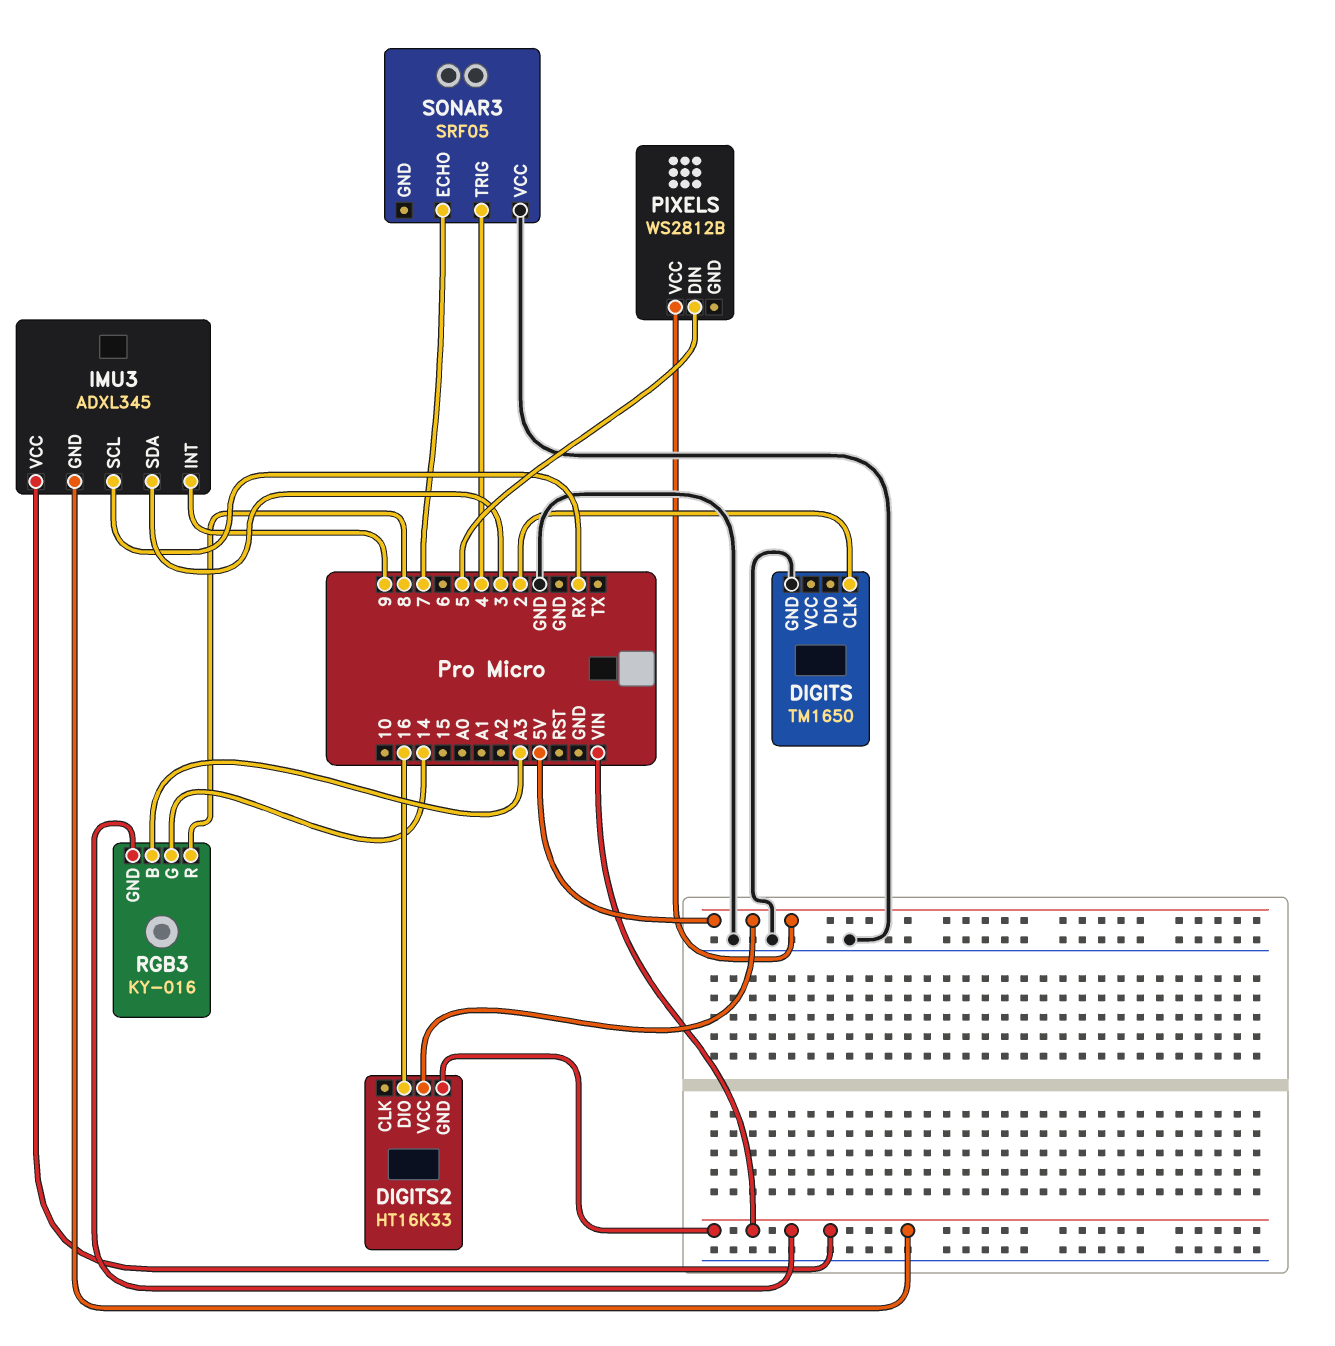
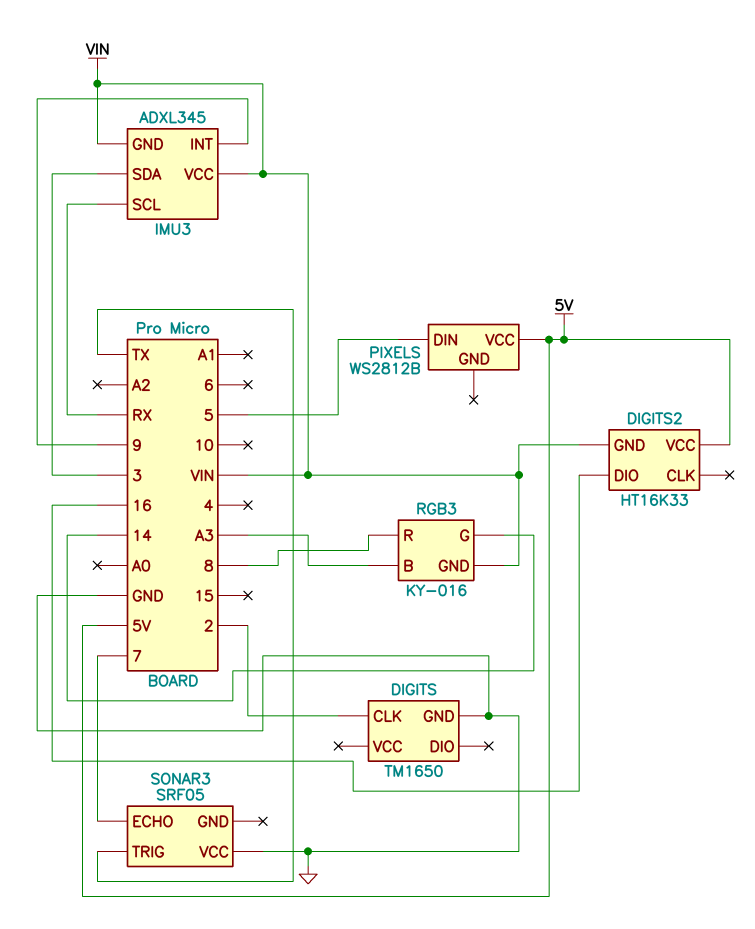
SONAR3 pin TRIG: 4 -> TX

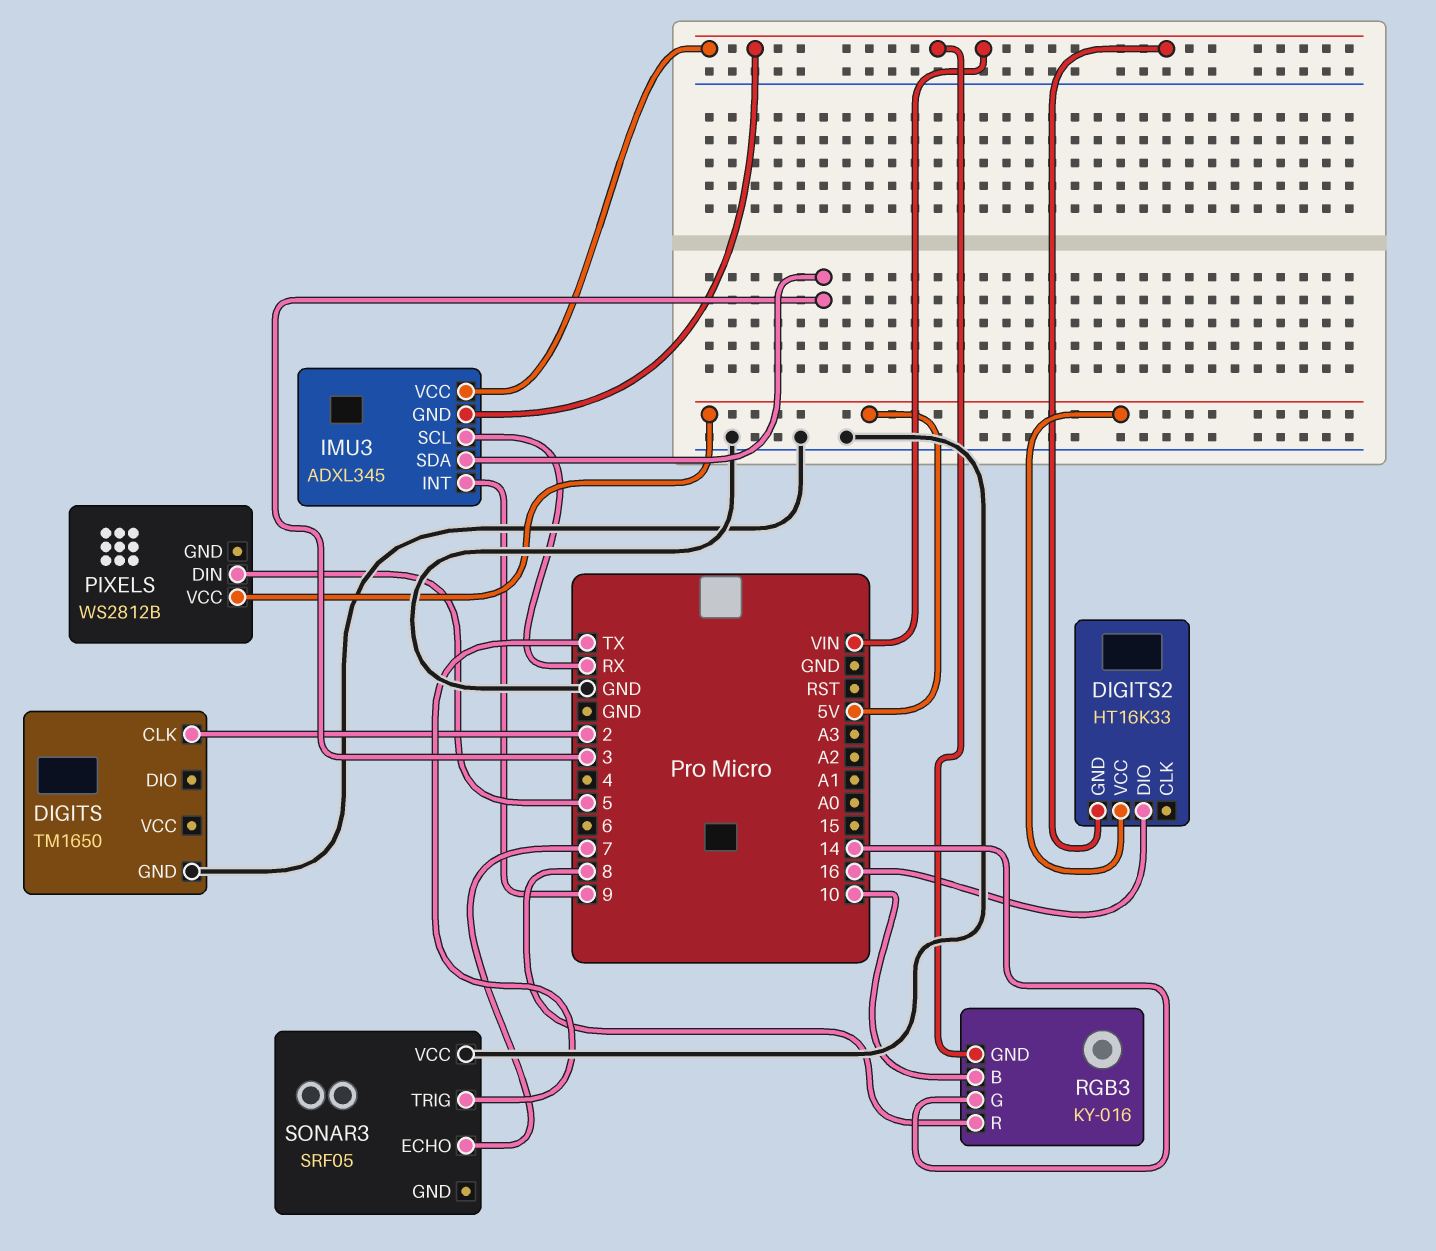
RGB3 pin B: A3 -> 10

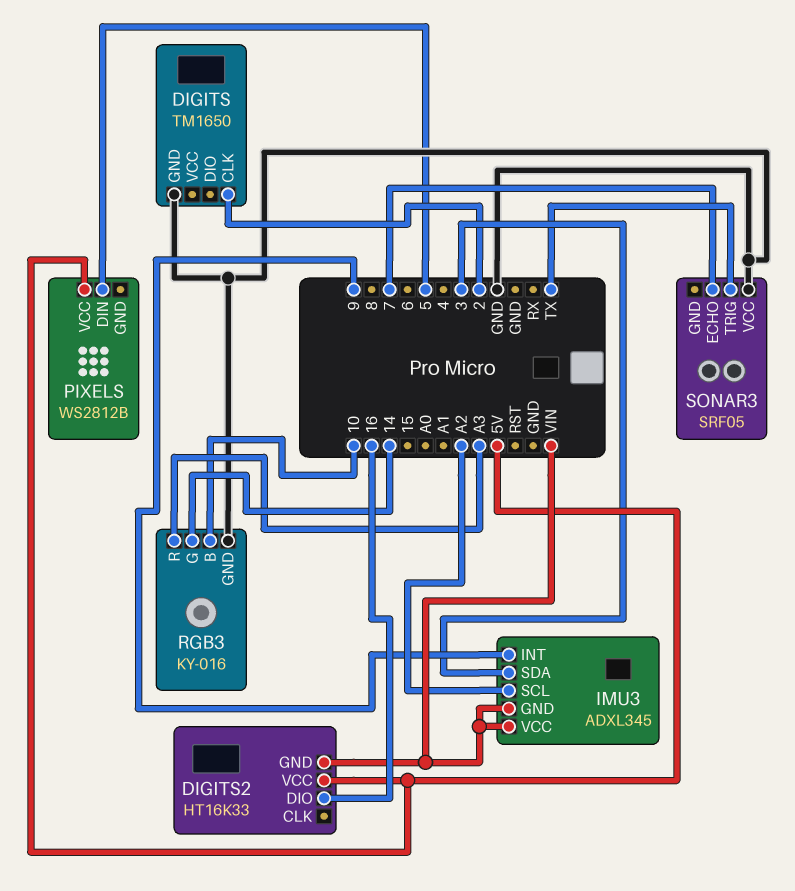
IMU3 pin SCL: RX -> A2
RGB3 pin GND: VIN -> GND
RGB3 pin R: 8 -> A3

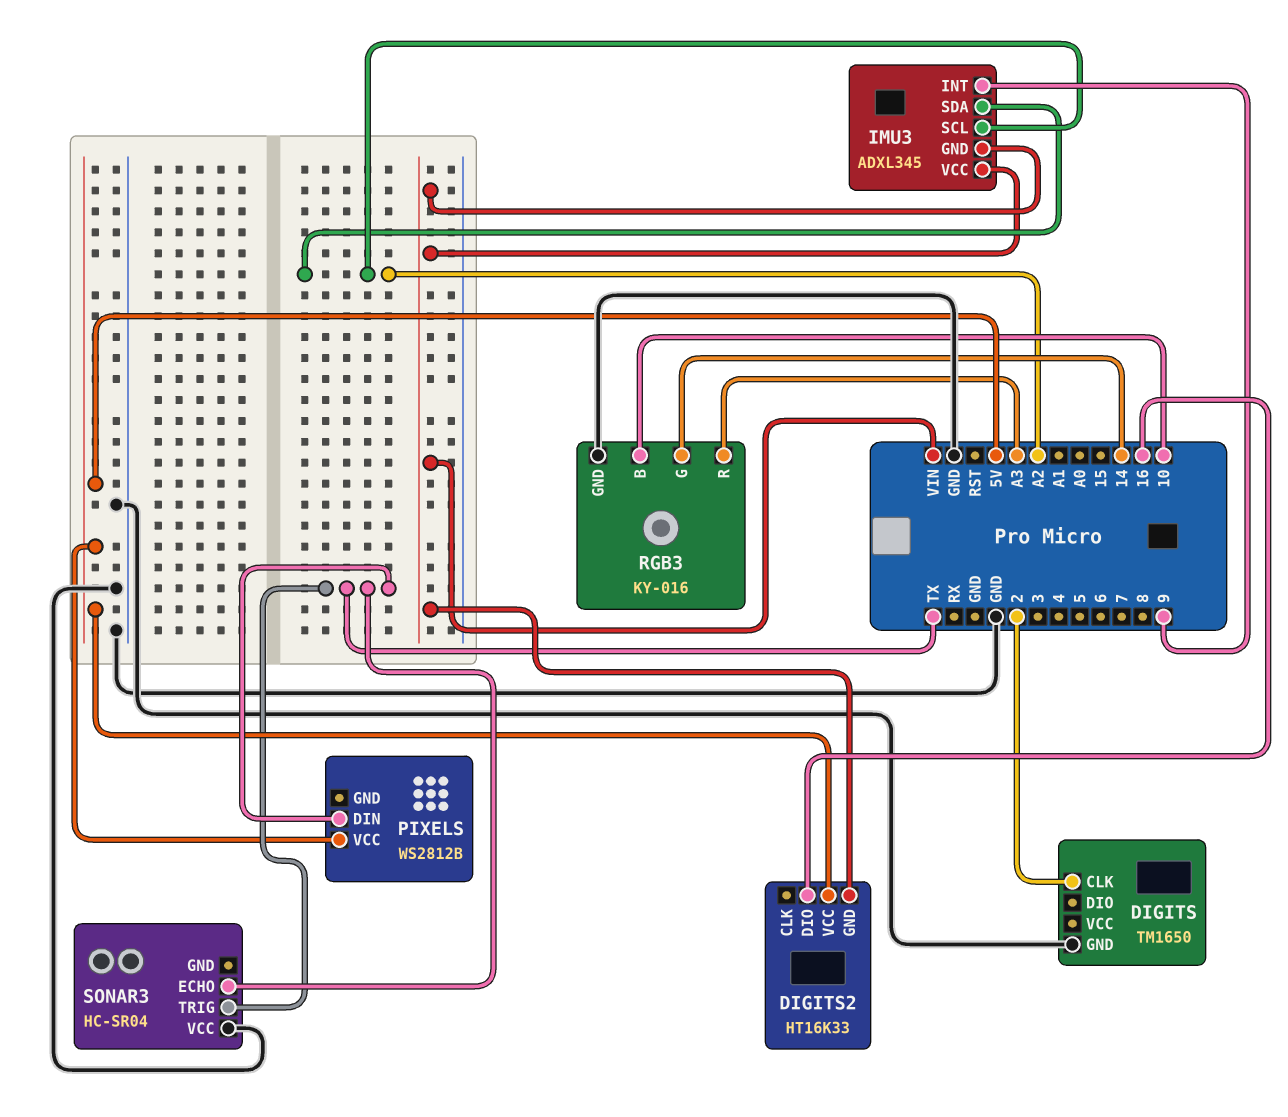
IMU3 pin SDA: 3 -> A2
PIXELS pin DIN: 5 -> TX
SONAR3: SRF05 -> HC-SR04
SONAR3 pin ECHO: 7 -> TX

